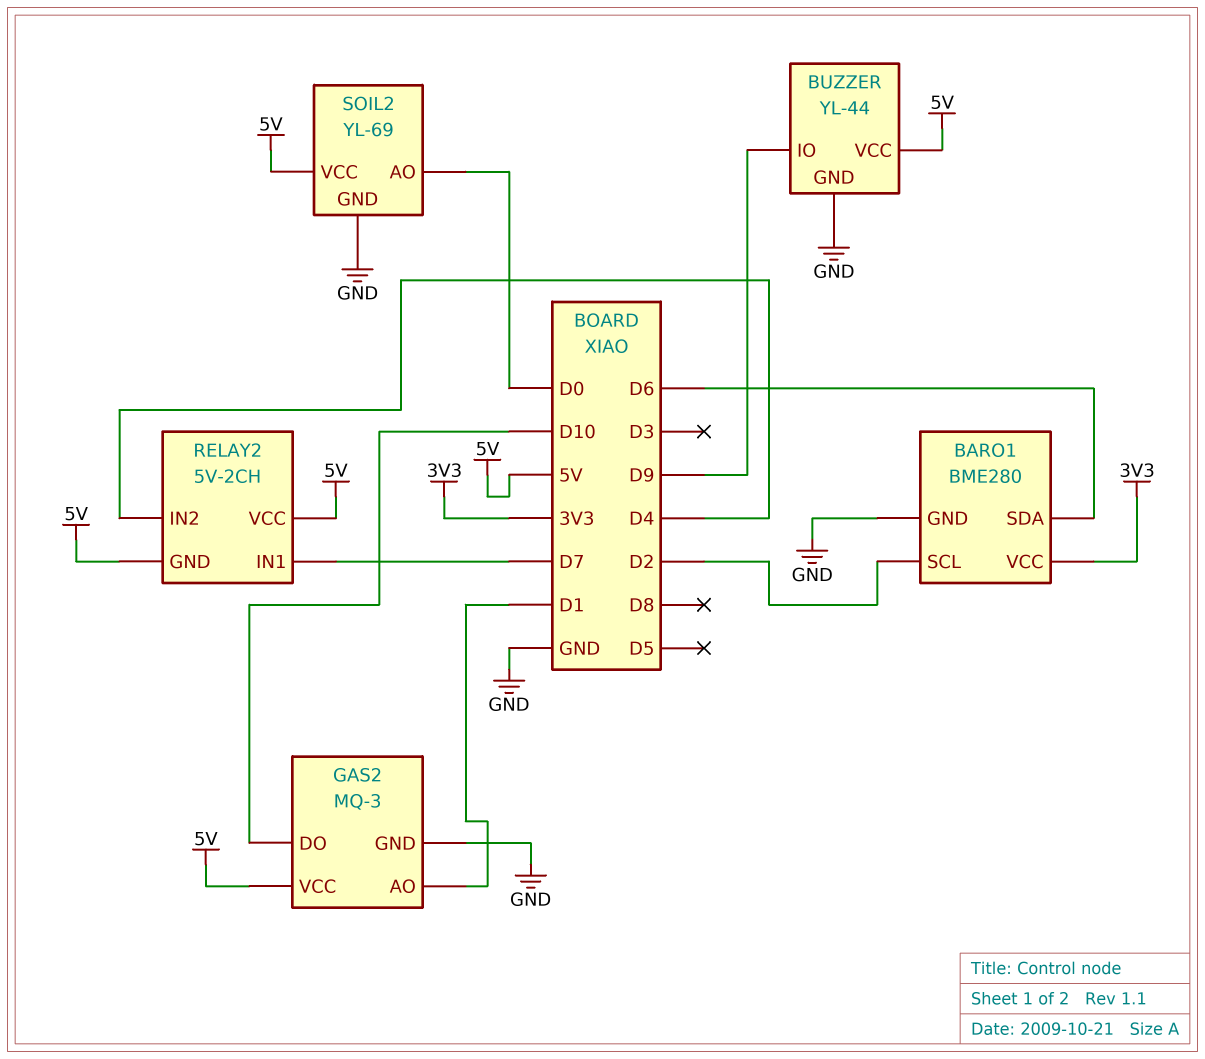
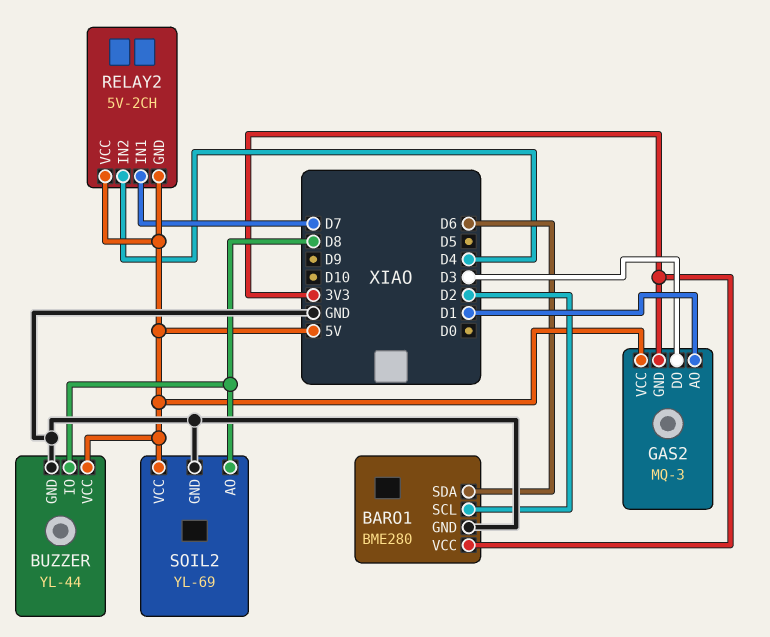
BUZZER pin IO: D9 -> D8
GAS2 pin DO: D10 -> D3
GAS2 pin GND: GND -> 3V3
SOIL2 pin AO: D0 -> D8

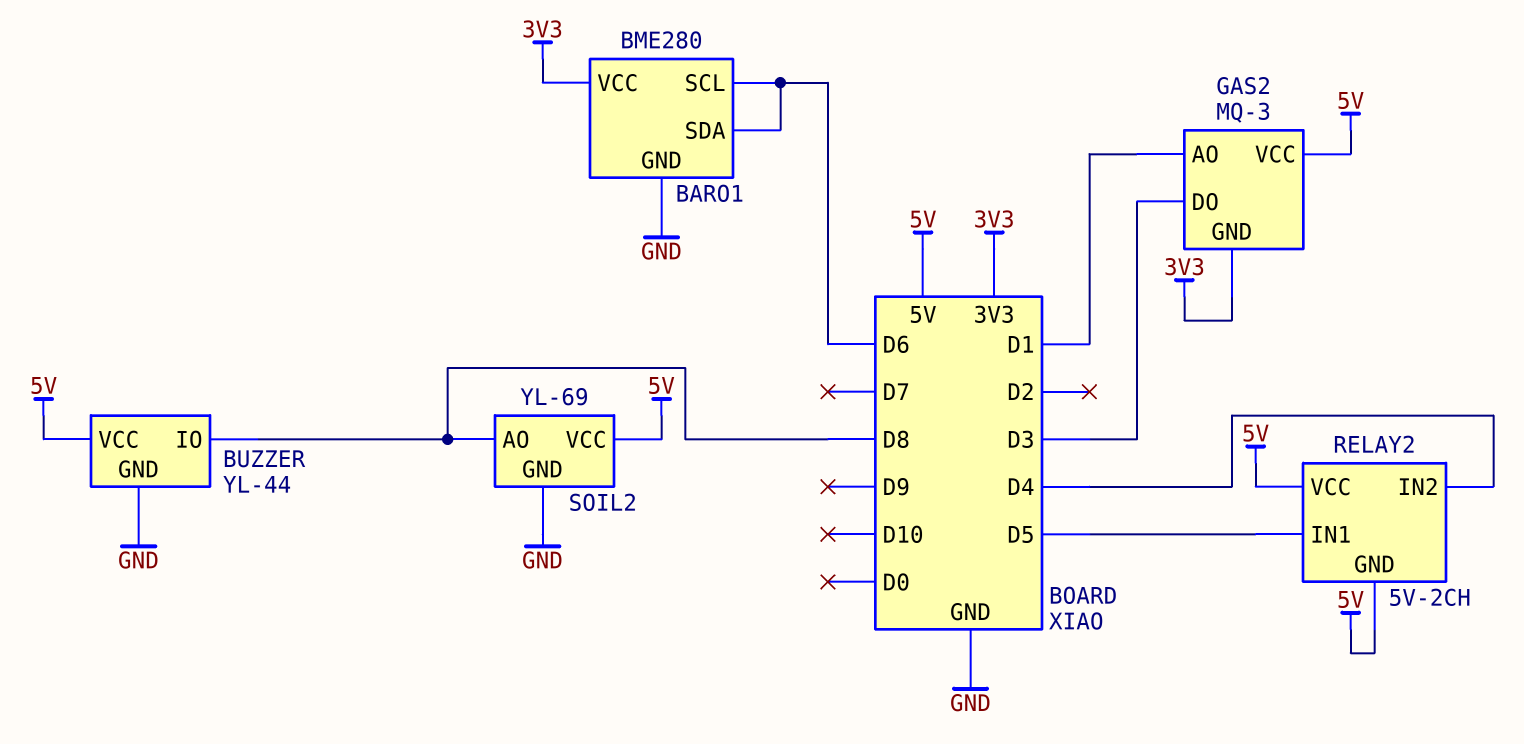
BARO1 pin SCL: D2 -> D6
RELAY2 pin IN1: D7 -> D5

